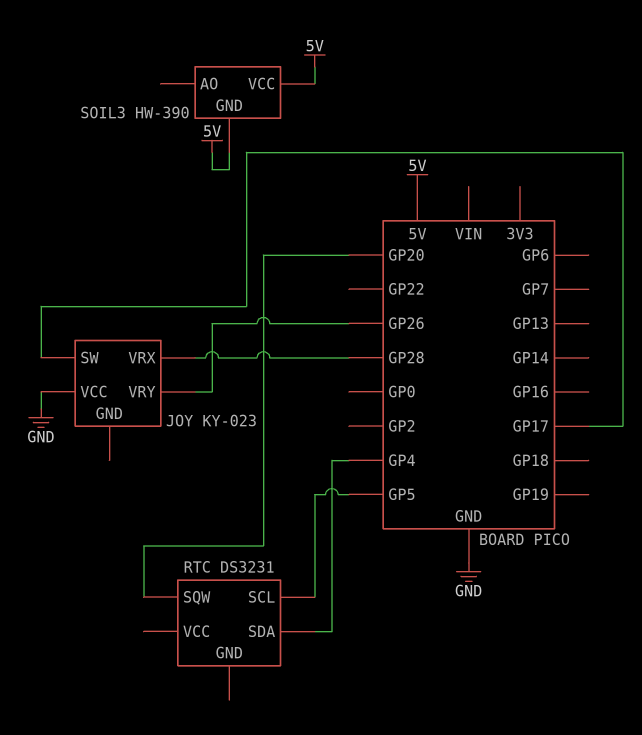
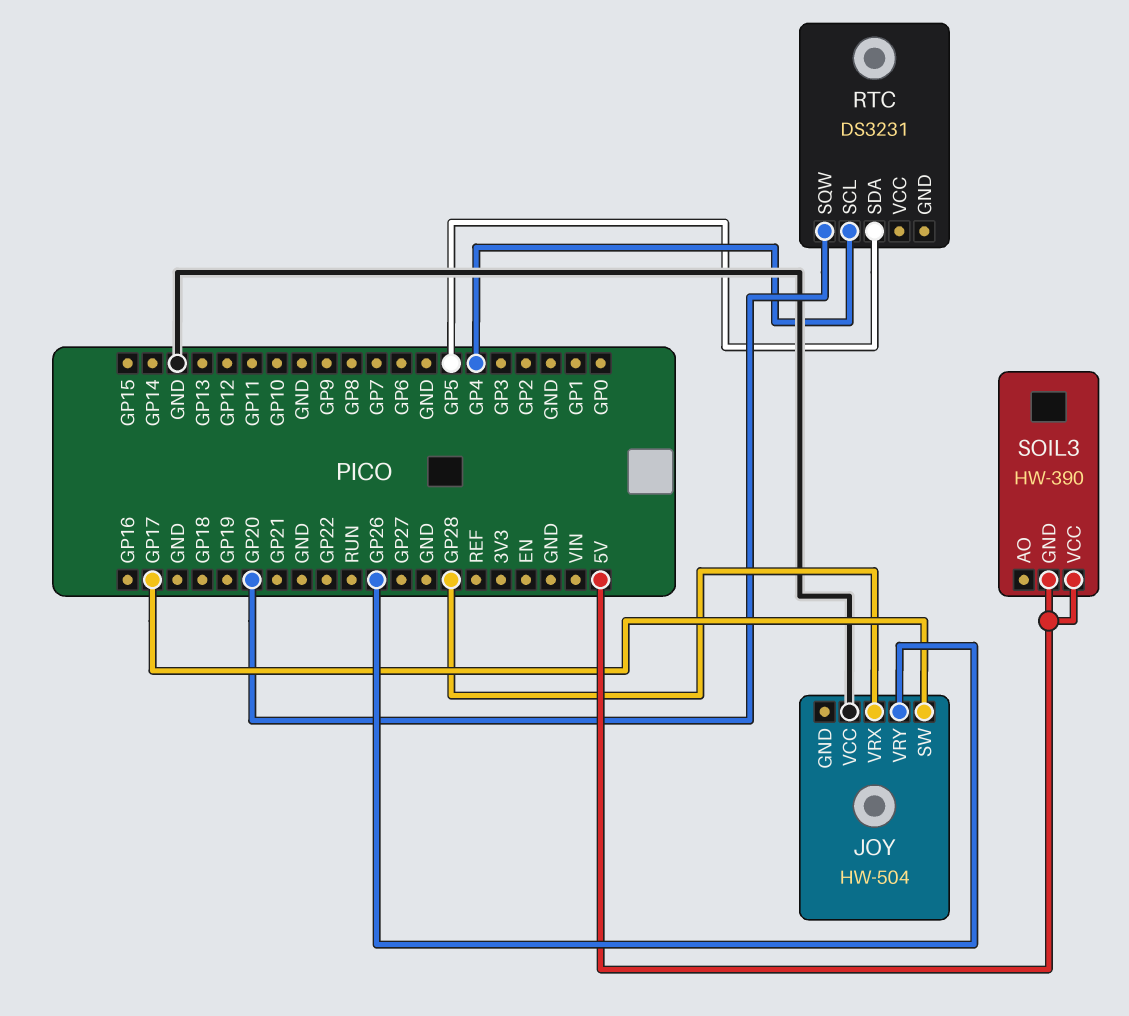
JOY: KY-023 -> HW-504
RTC pin SCL: GP5 -> GP4
RTC pin SDA: GP4 -> GP5

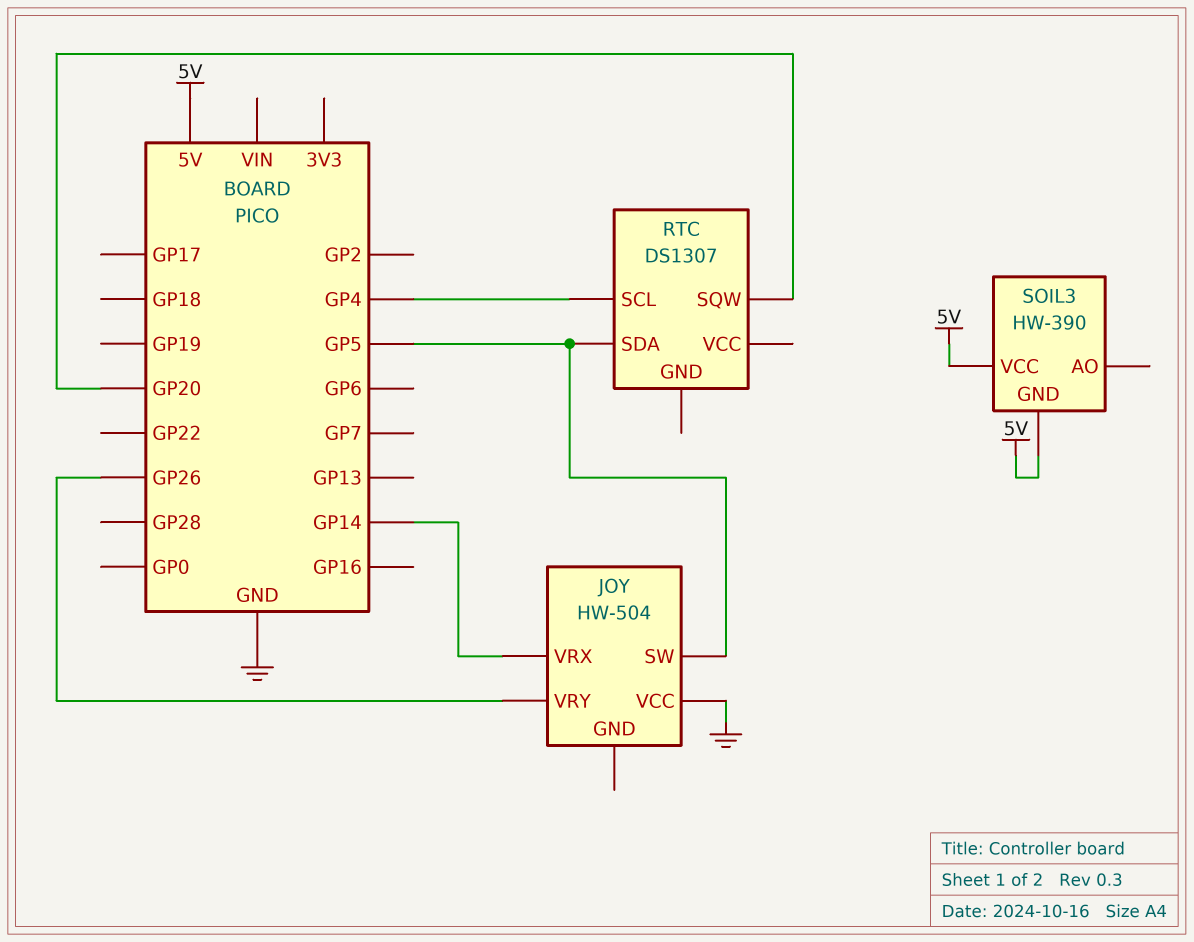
JOY pin SW: GP17 -> GP5
JOY pin VRX: GP28 -> GP14
RTC: DS3231 -> DS1307

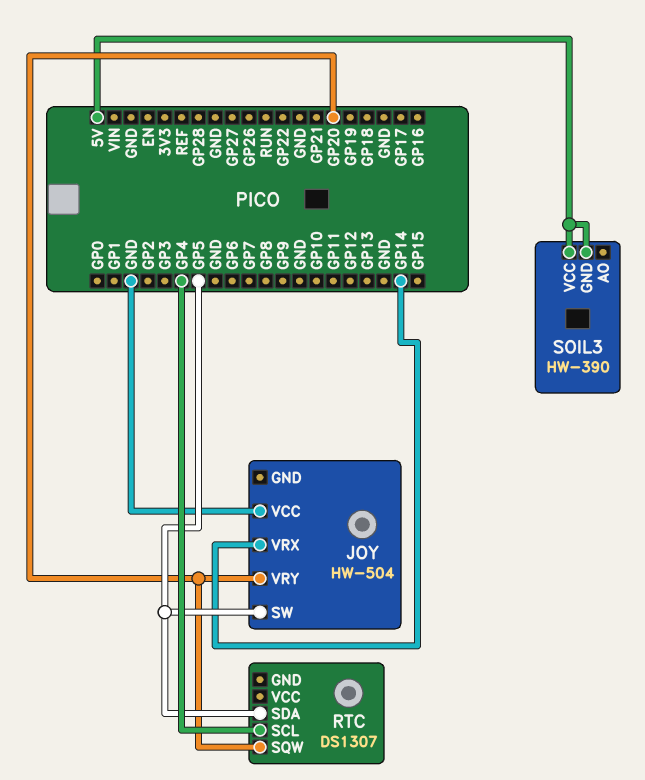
JOY pin VRY: GP26 -> GP20

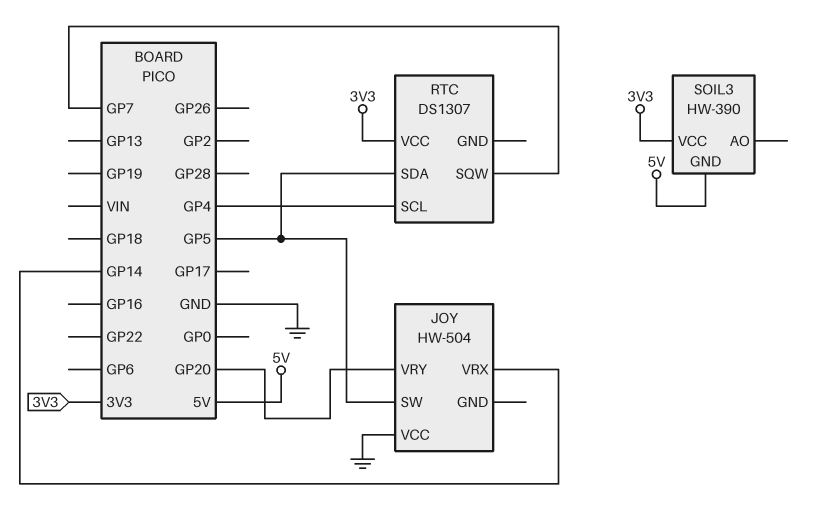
RTC pin SQW: GP20 -> GP7
RTC pin VCC: none -> 3V3
SOIL3 pin VCC: 5V -> 3V3

